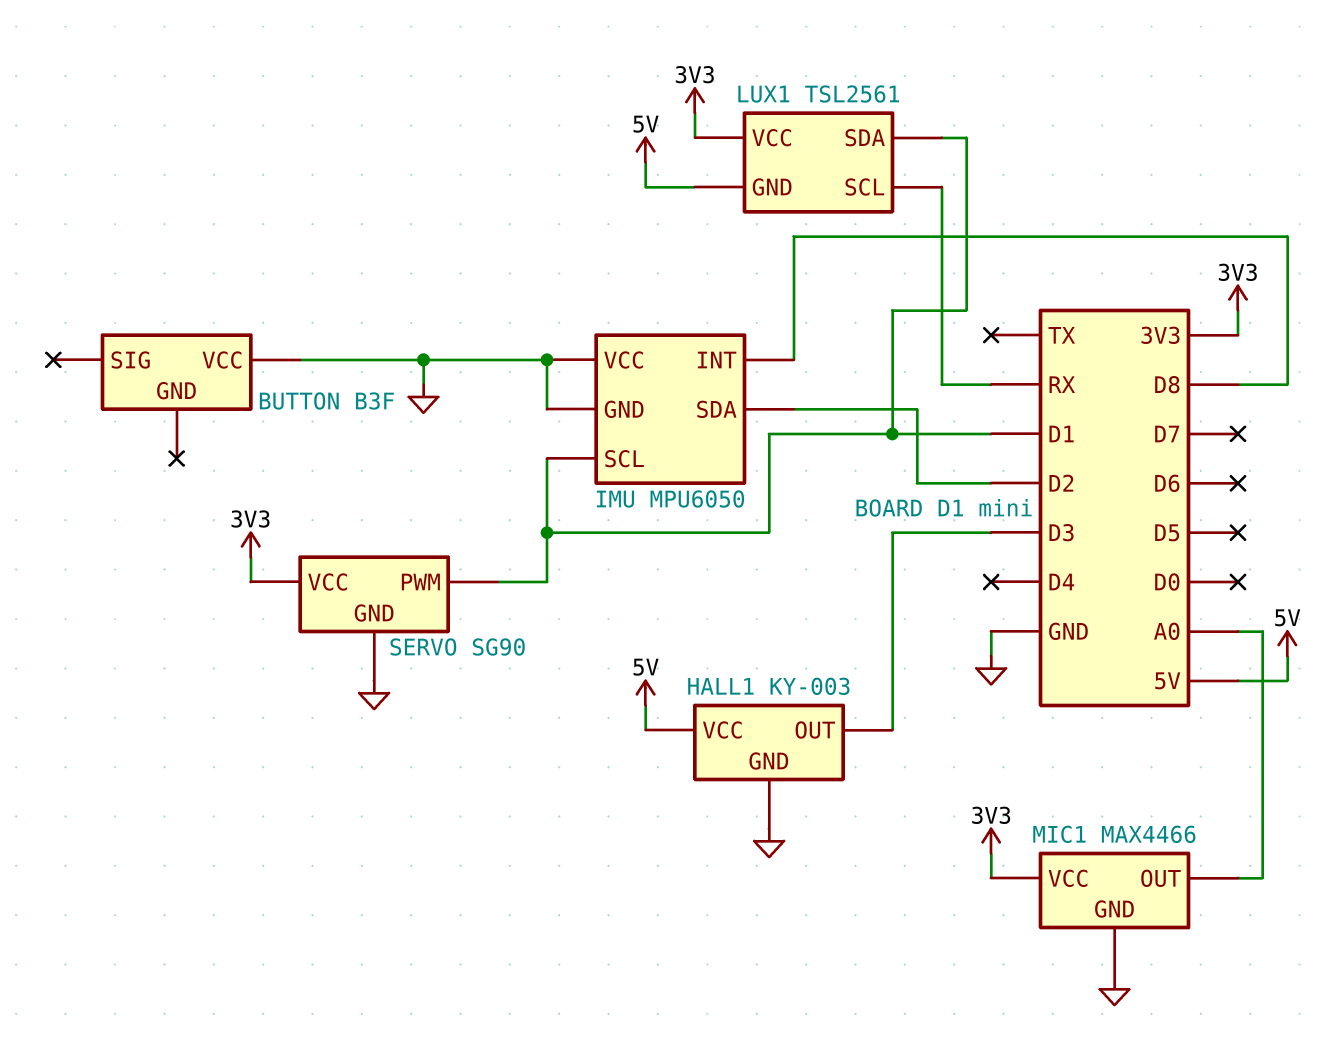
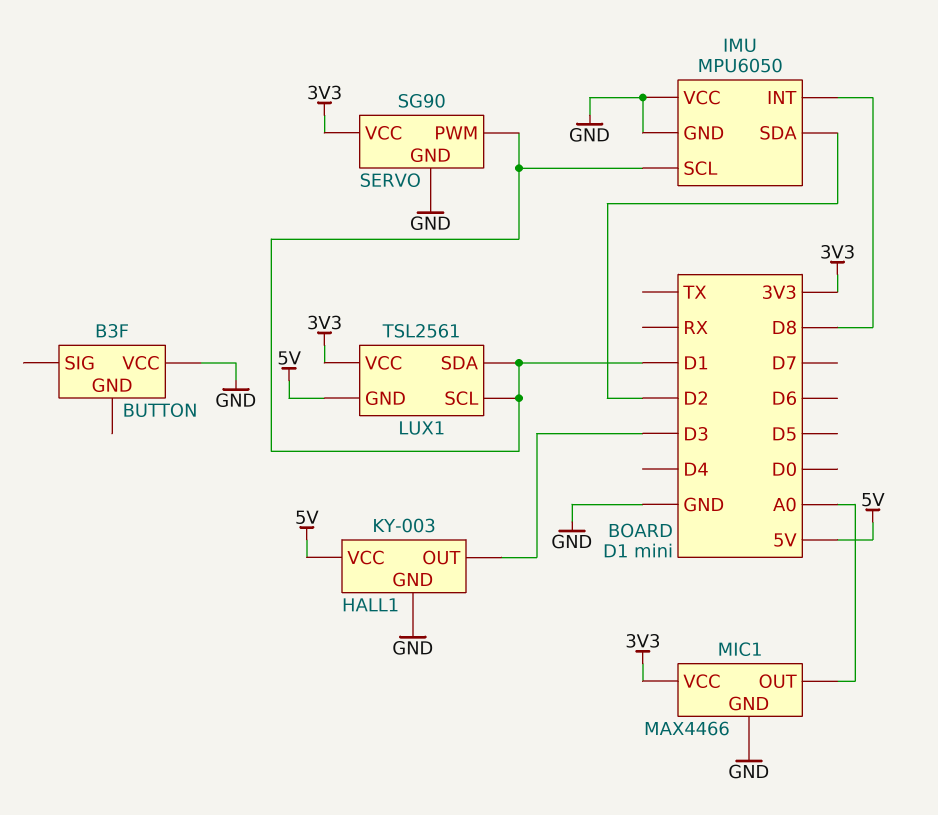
LUX1 pin SCL: RX -> D1

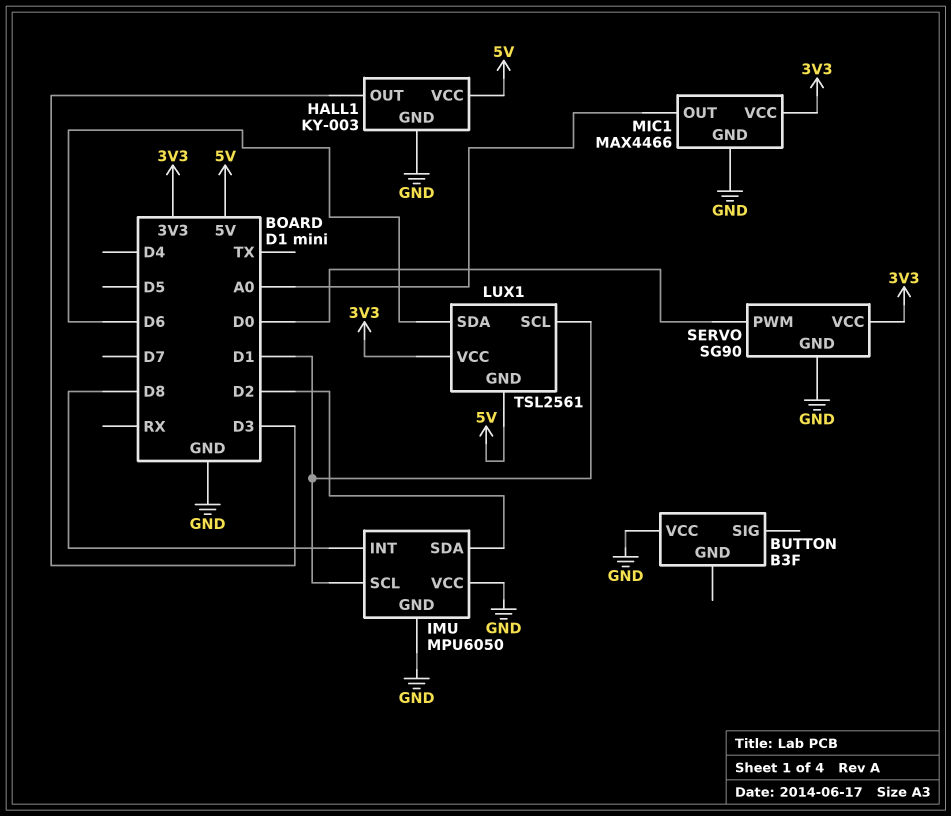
LUX1 pin SDA: D1 -> D6
SERVO pin PWM: D1 -> D0

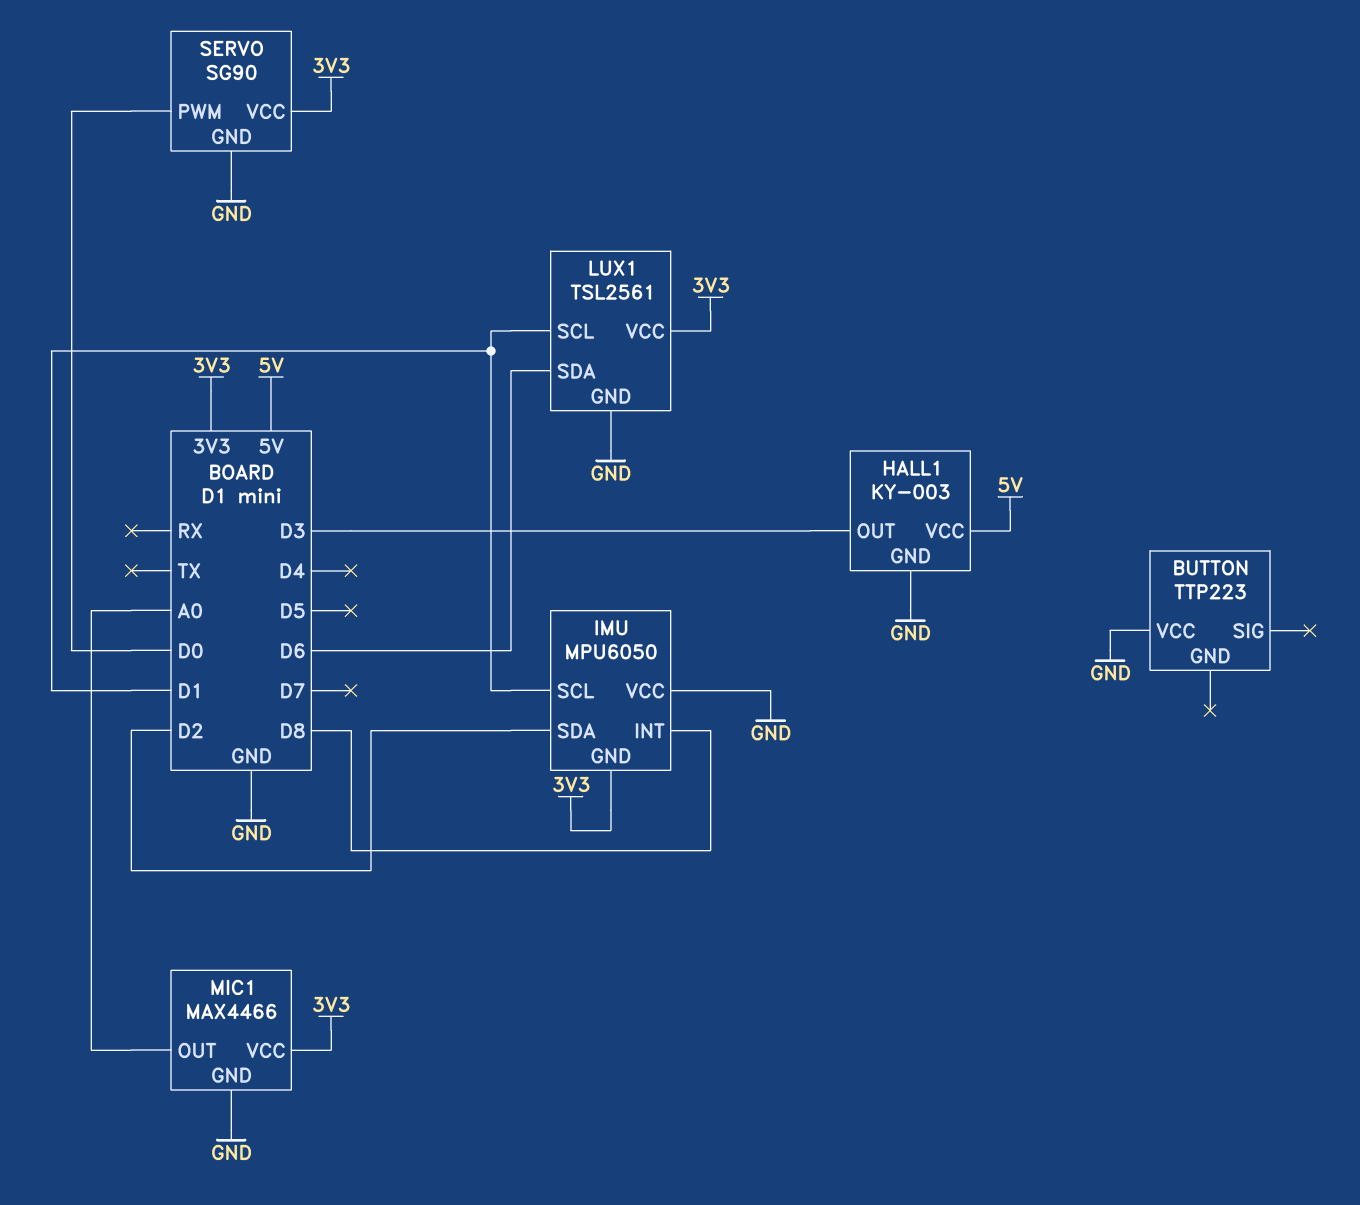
BUTTON: B3F -> TTP223
IMU pin GND: GND -> 3V3
LUX1 pin GND: 5V -> GND

